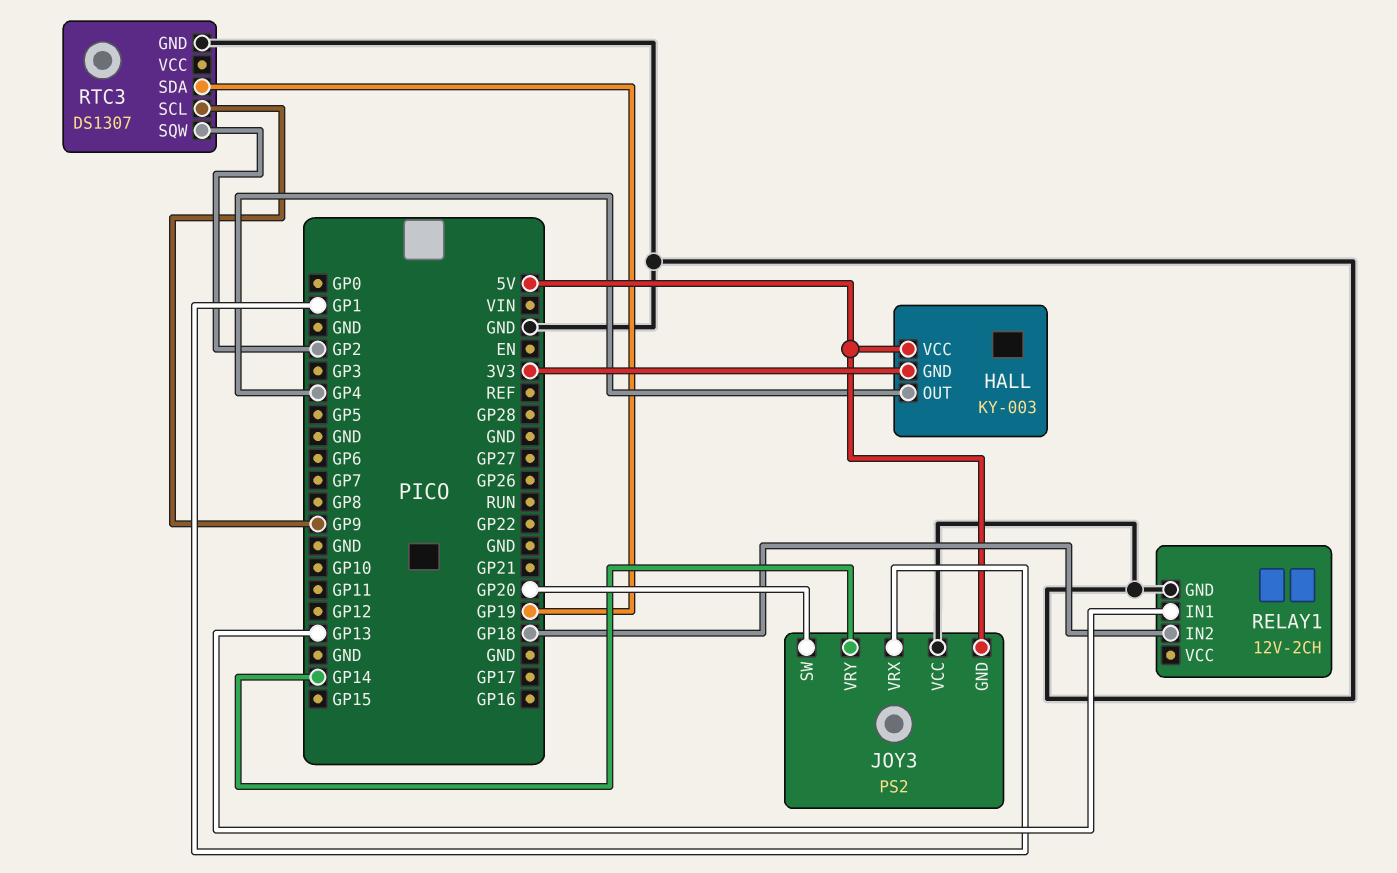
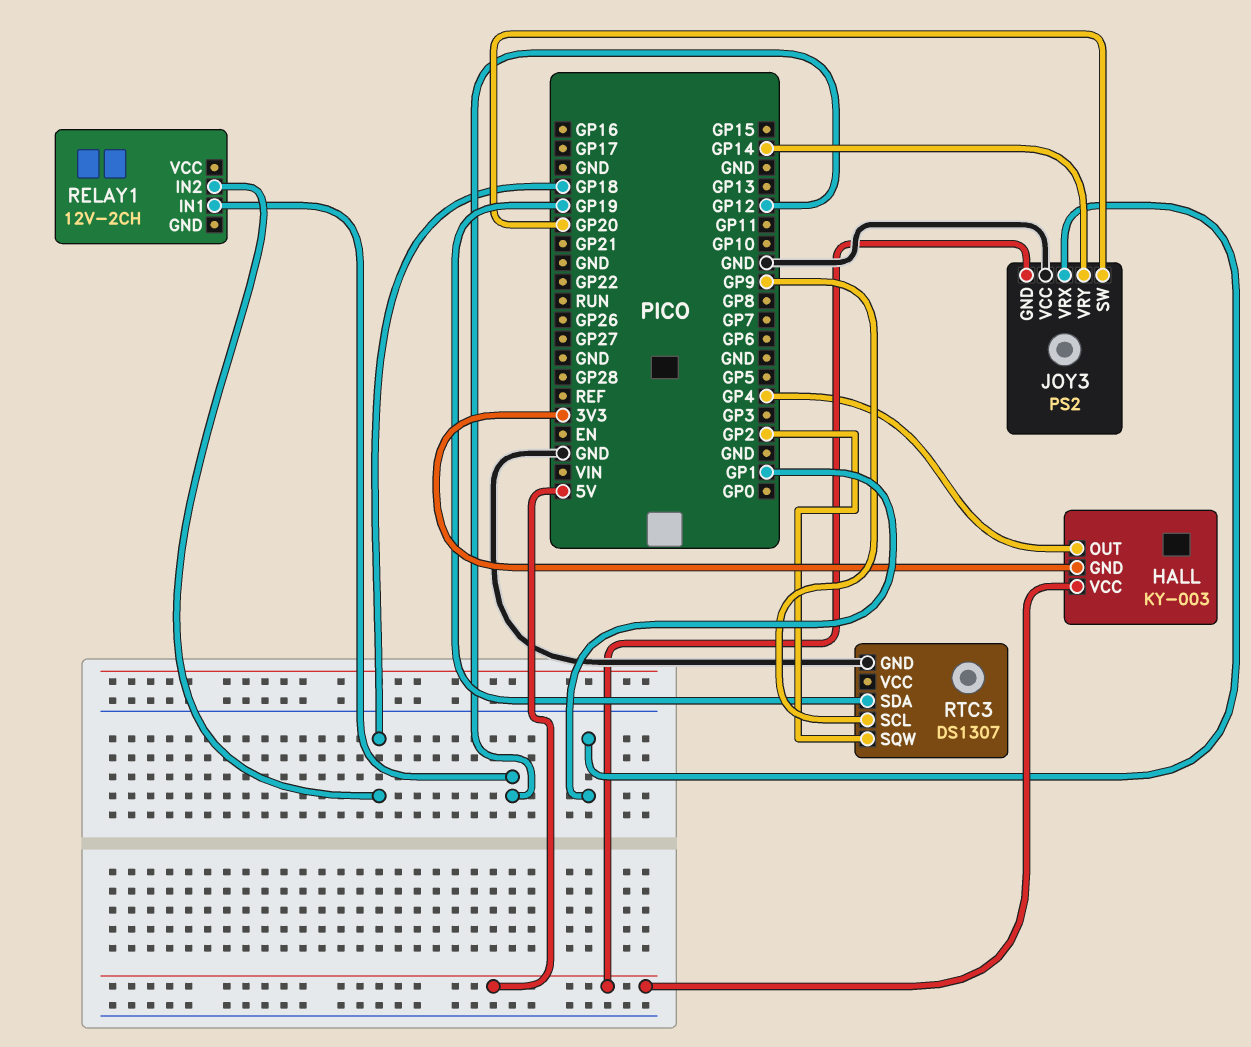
RELAY1 pin GND: GND -> none
RELAY1 pin IN1: GP13 -> GP12

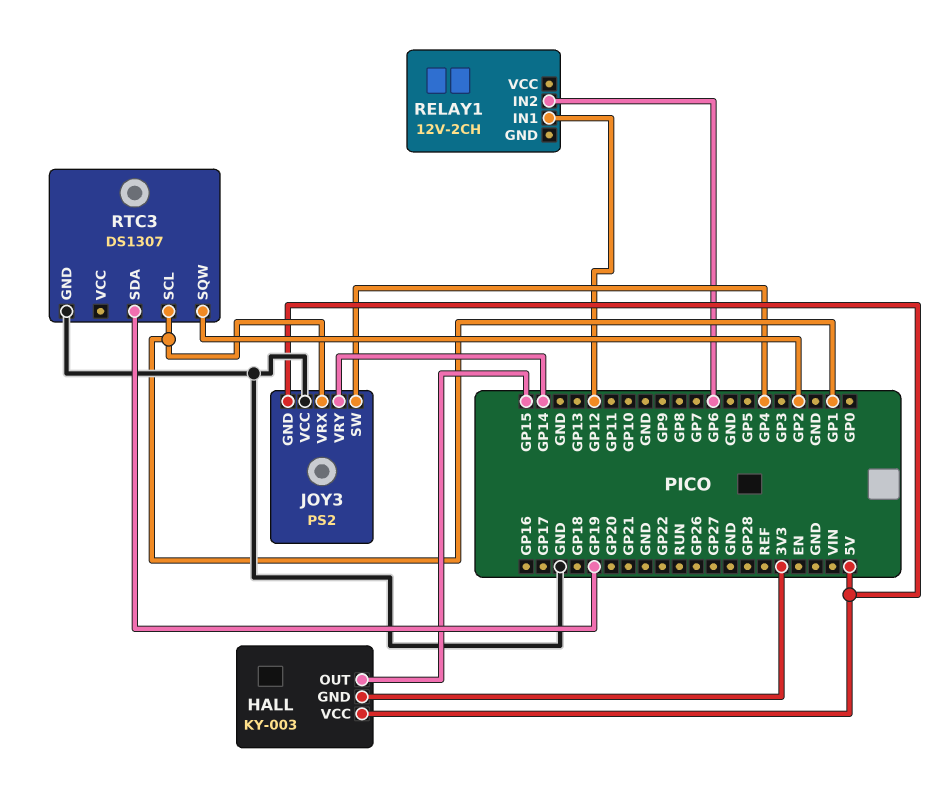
HALL pin OUT: GP4 -> GP15
JOY3 pin SW: GP20 -> GP4
RELAY1 pin IN2: GP18 -> GP6
RTC3 pin SCL: GP9 -> GP1

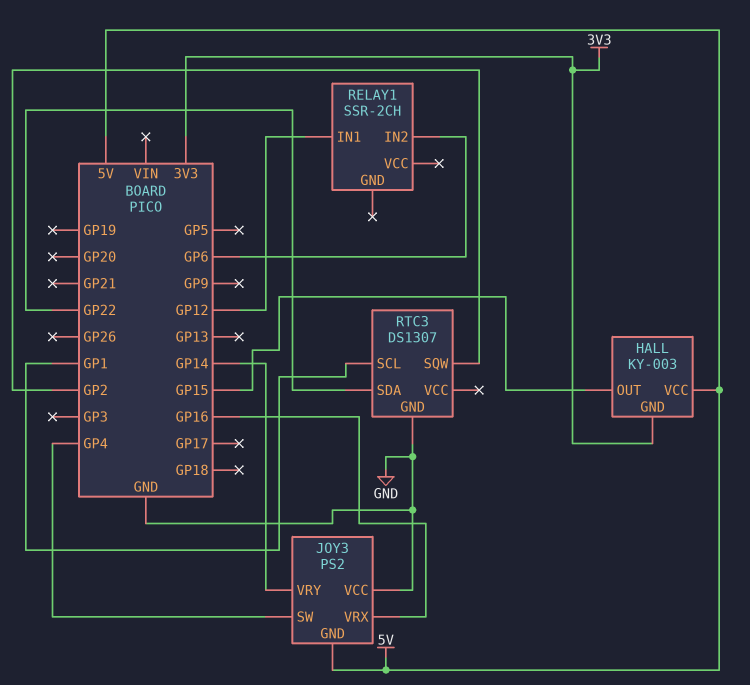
JOY3 pin VRX: GP1 -> GP16
RELAY1: 12V-2CH -> SSR-2CH
RTC3 pin SDA: GP19 -> GP22

